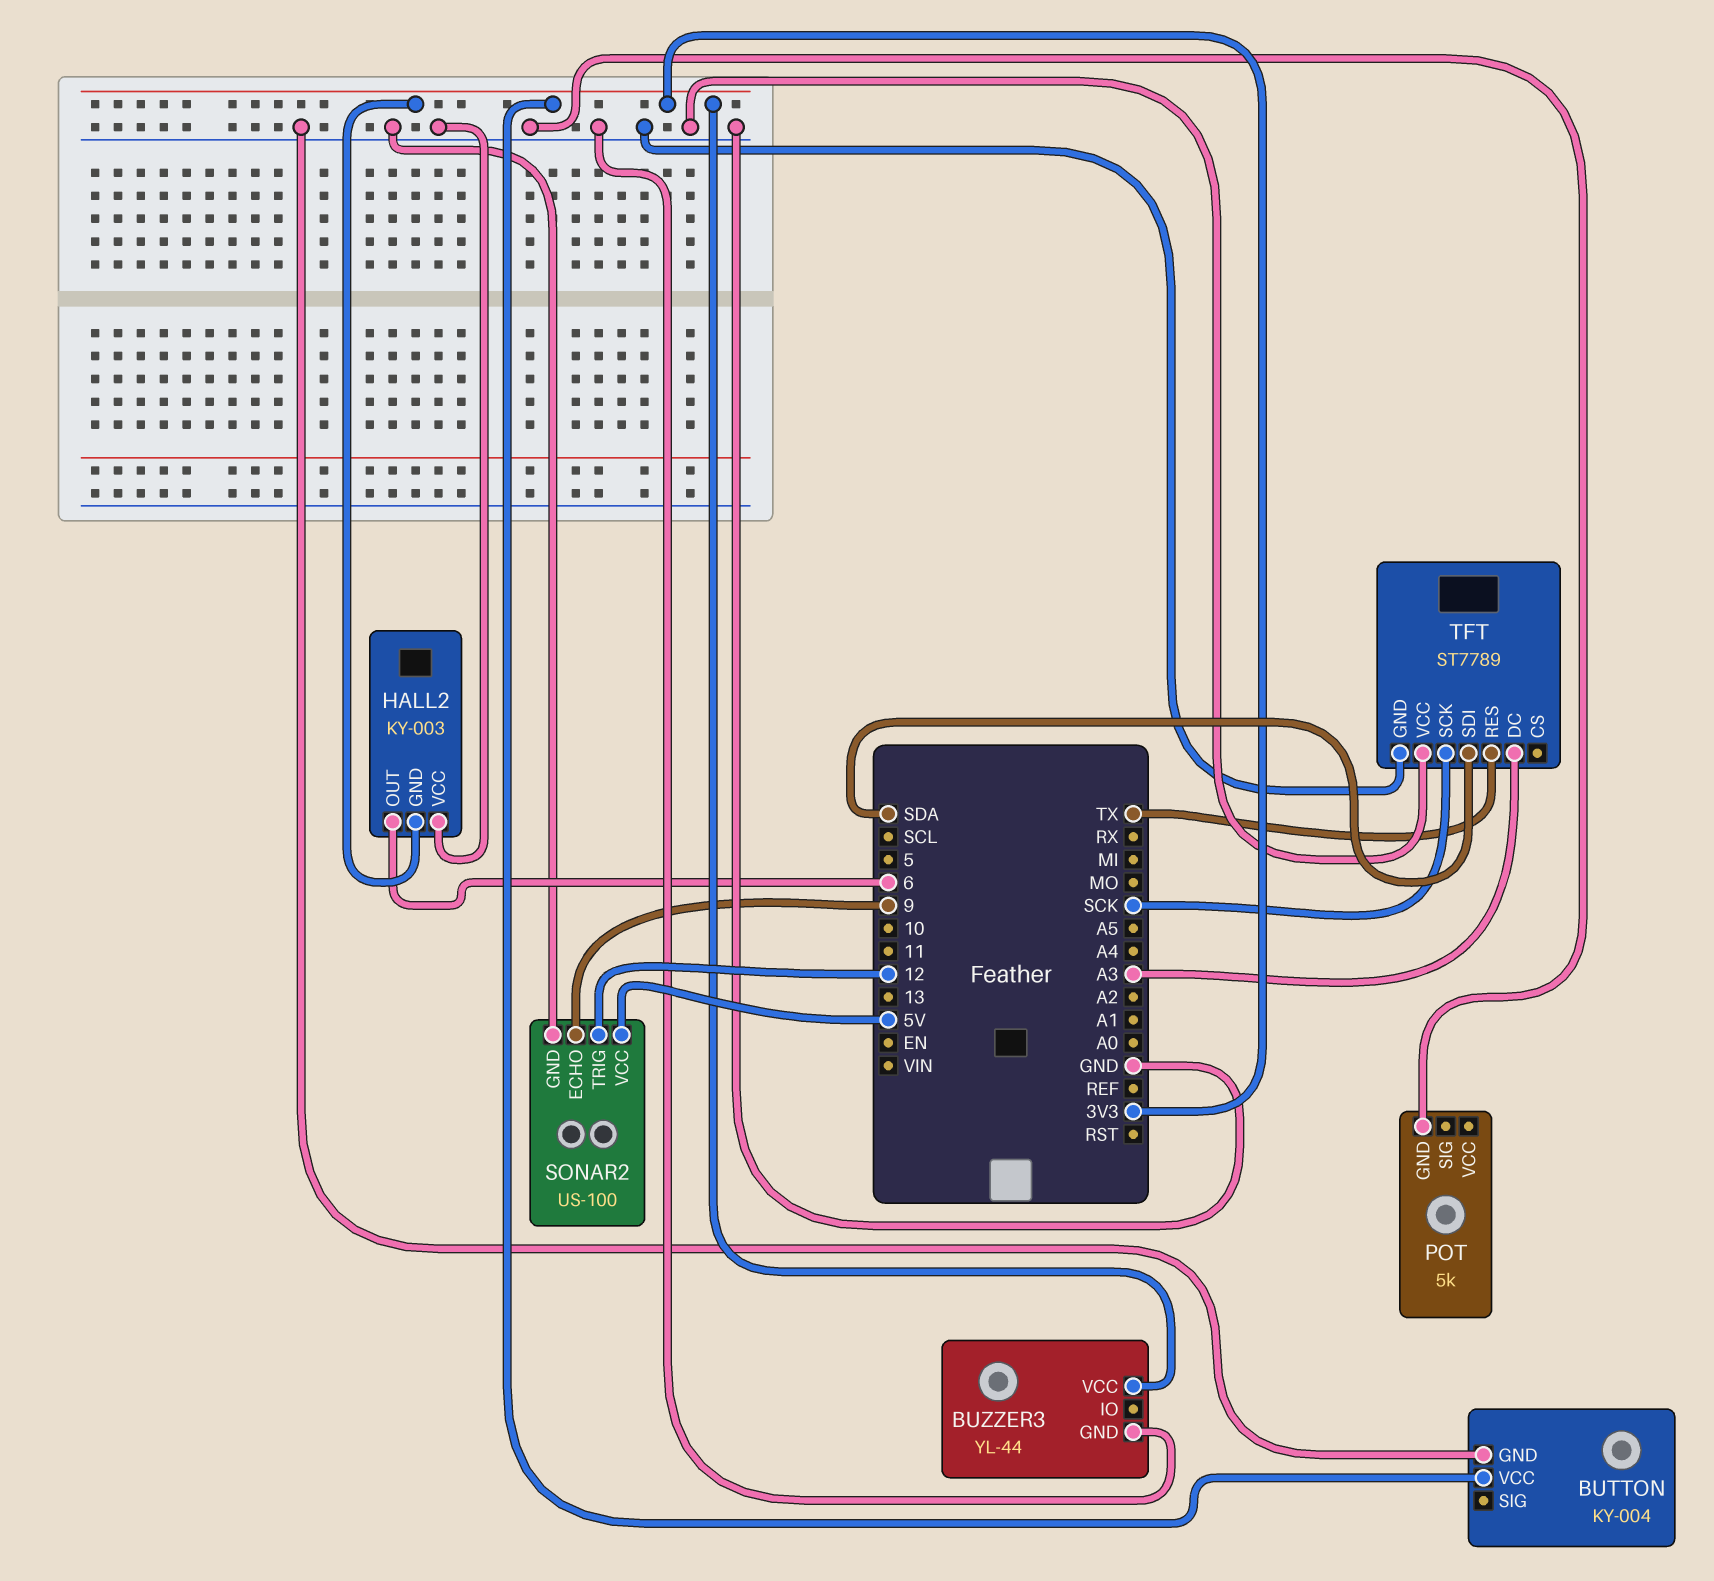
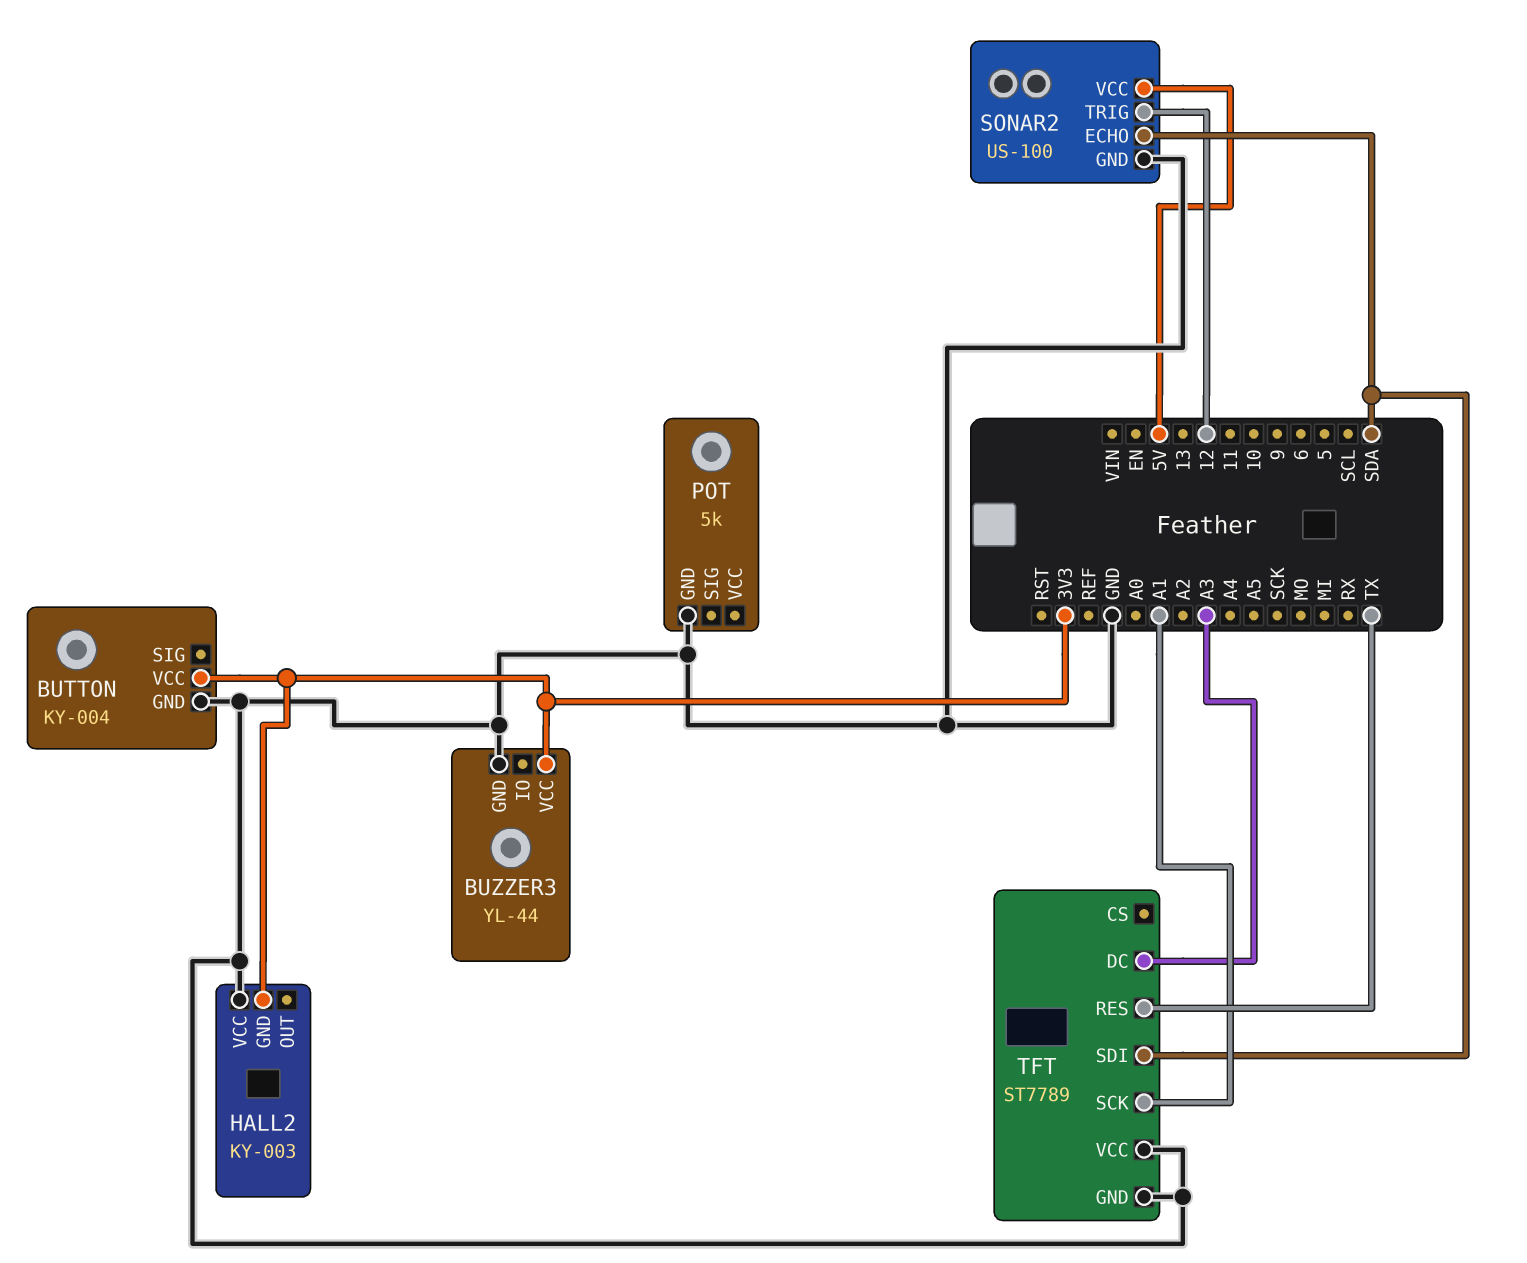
HALL2 pin OUT: 6 -> none
SONAR2 pin ECHO: 9 -> SDA
TFT pin SCK: SCK -> A1

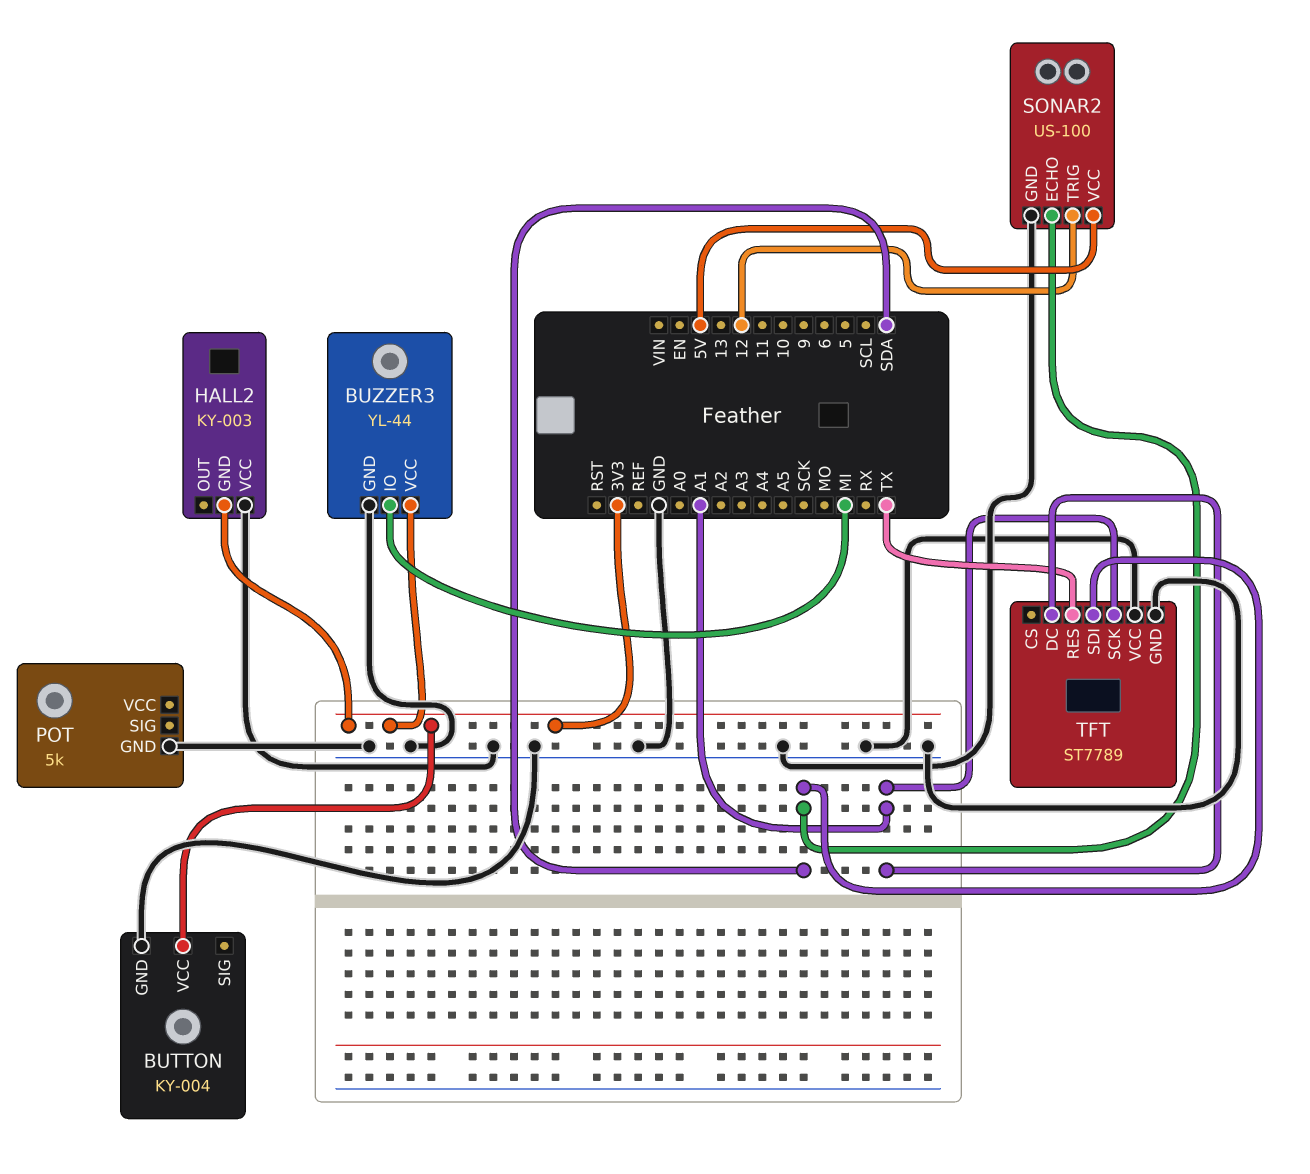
BUZZER3 pin IO: none -> MI
TFT pin DC: A3 -> A1

